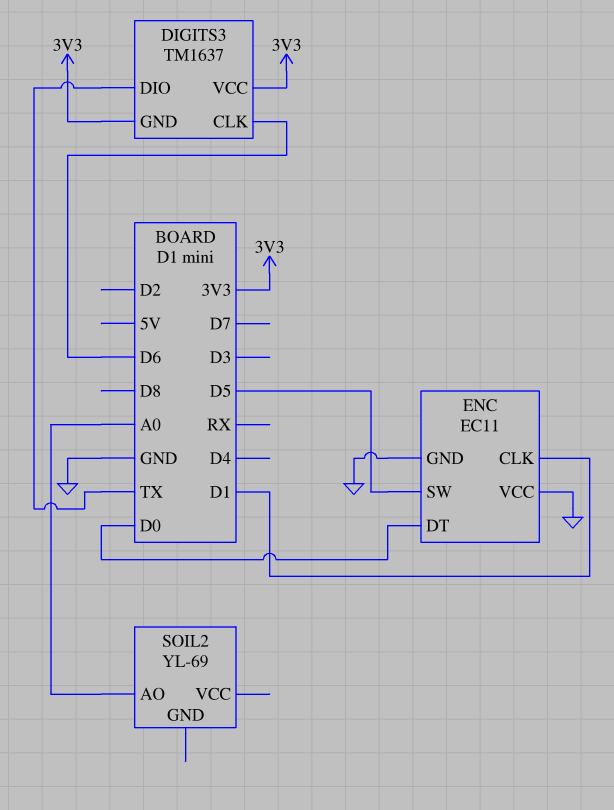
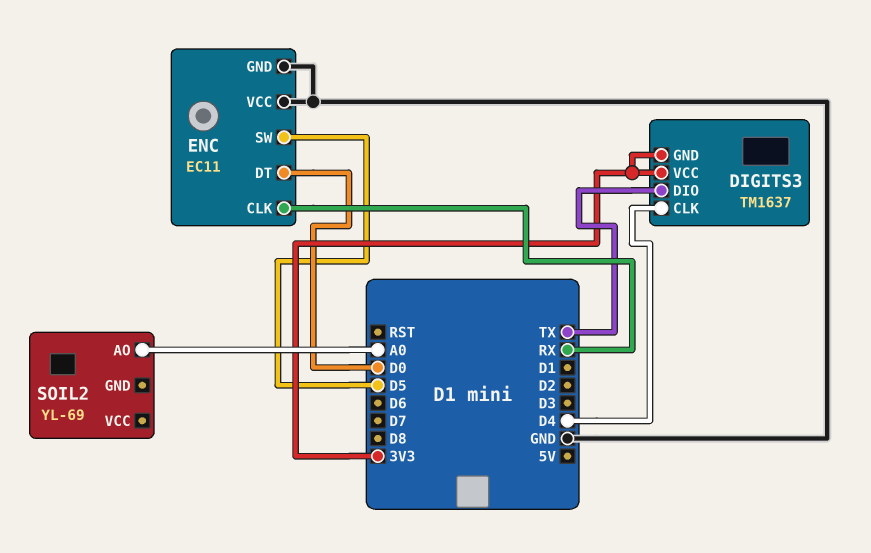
DIGITS3 pin CLK: D6 -> D4
ENC pin CLK: D1 -> RX

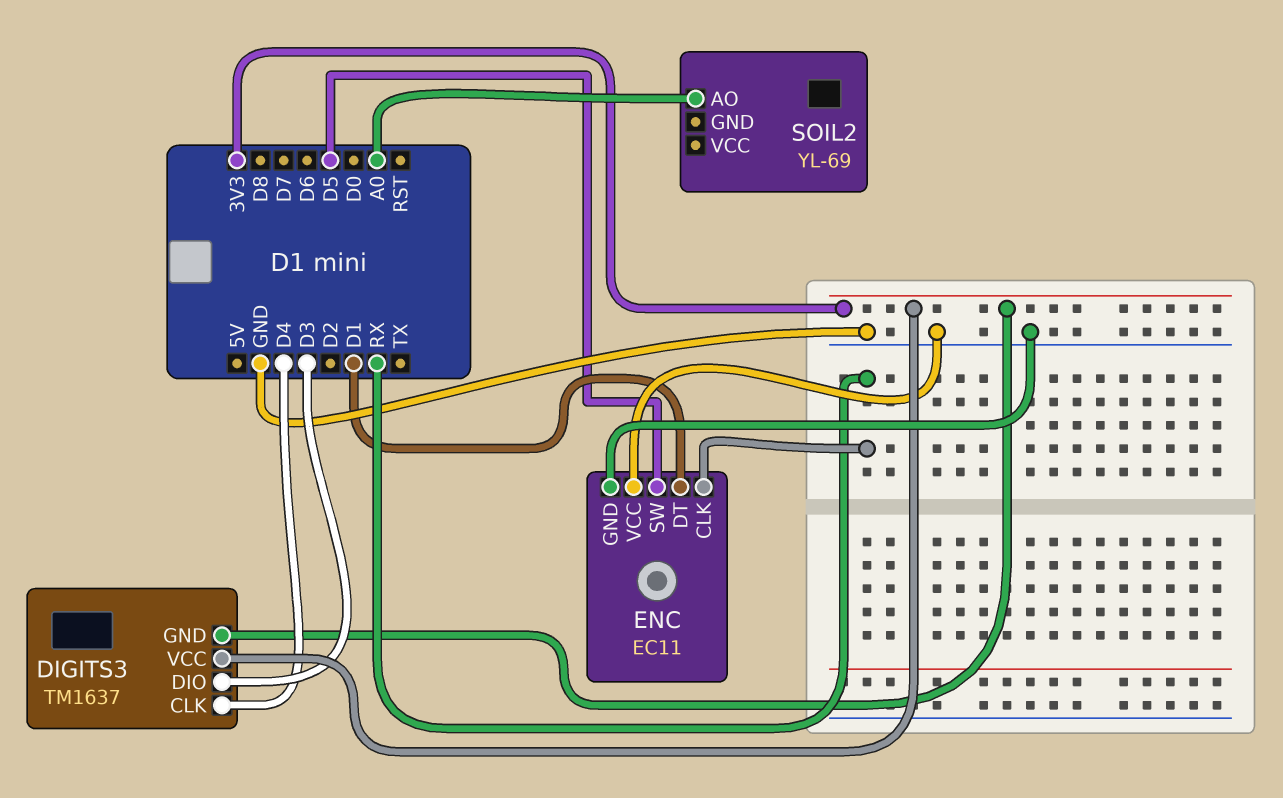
DIGITS3 pin DIO: TX -> D3
ENC pin DT: D0 -> D1

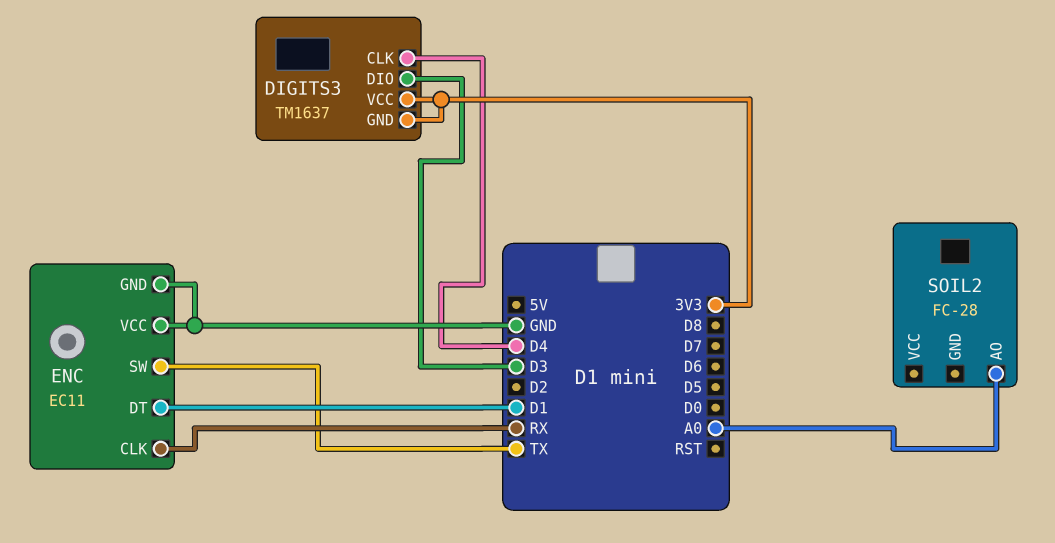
ENC pin SW: D5 -> TX
SOIL2: YL-69 -> FC-28

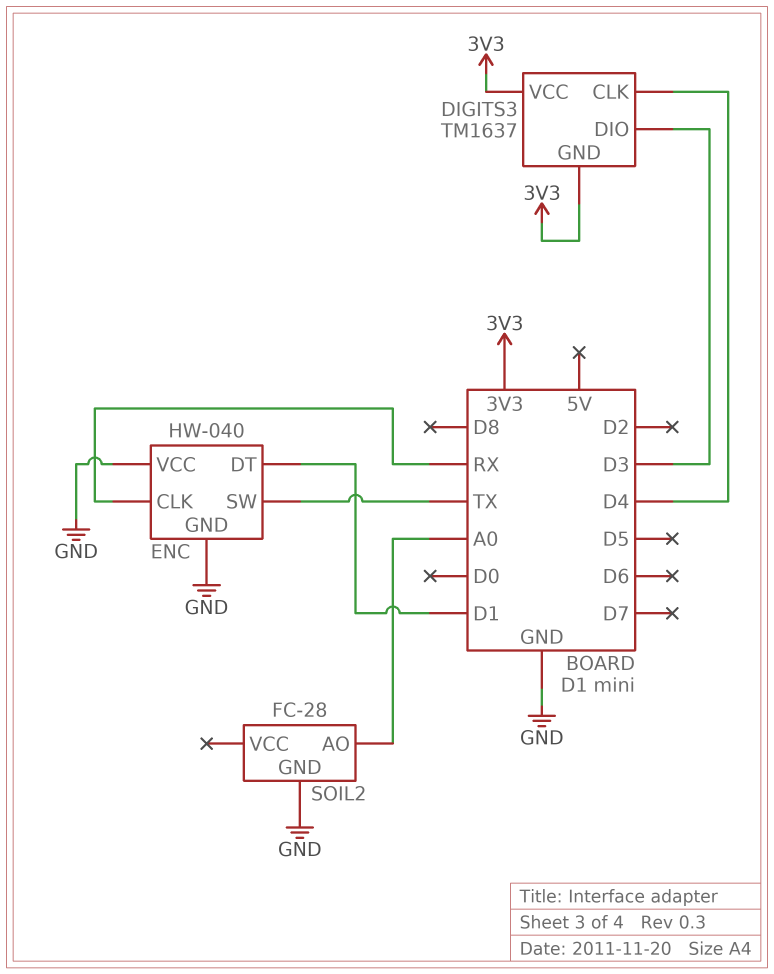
ENC: EC11 -> HW-040
SOIL2 pin GND: none -> GND

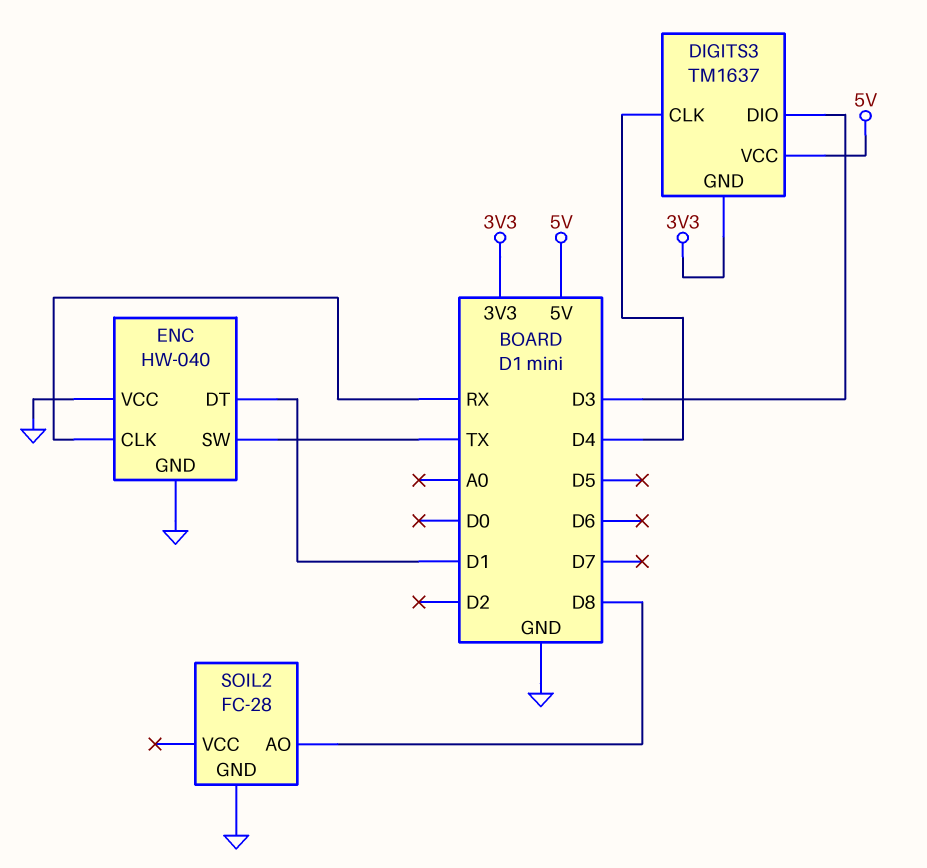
DIGITS3 pin VCC: 3V3 -> 5V
SOIL2 pin AO: A0 -> D8

